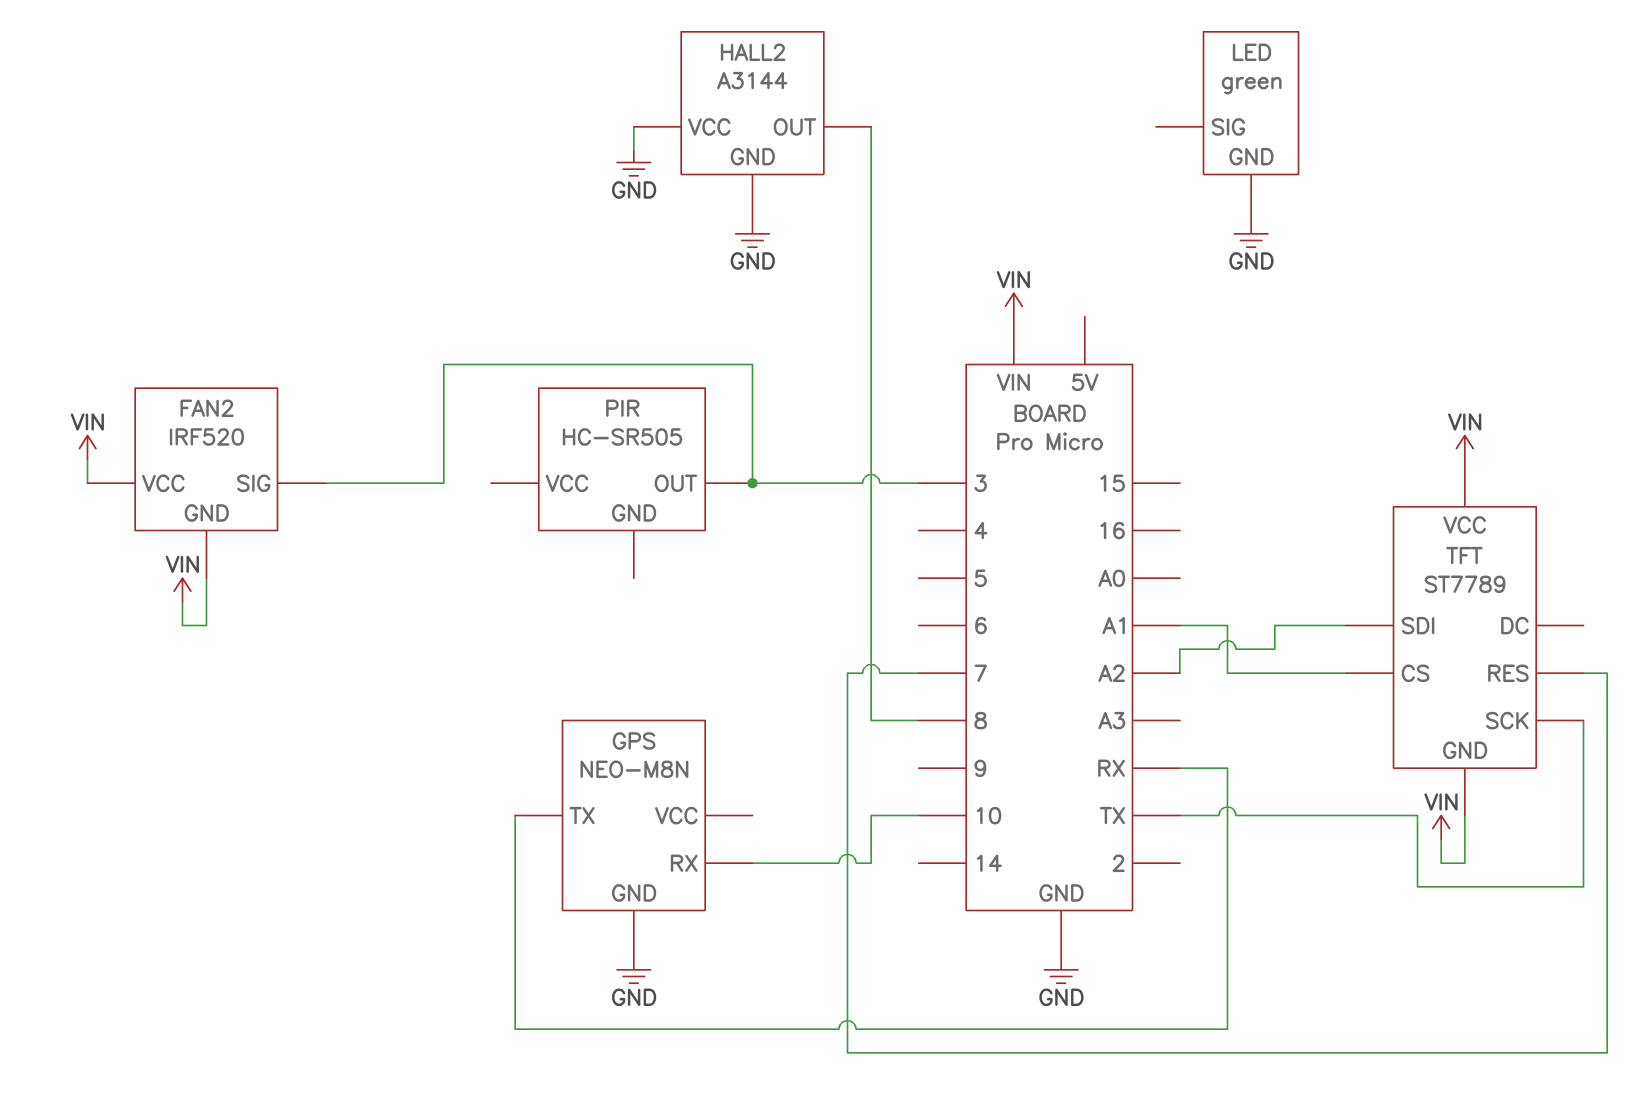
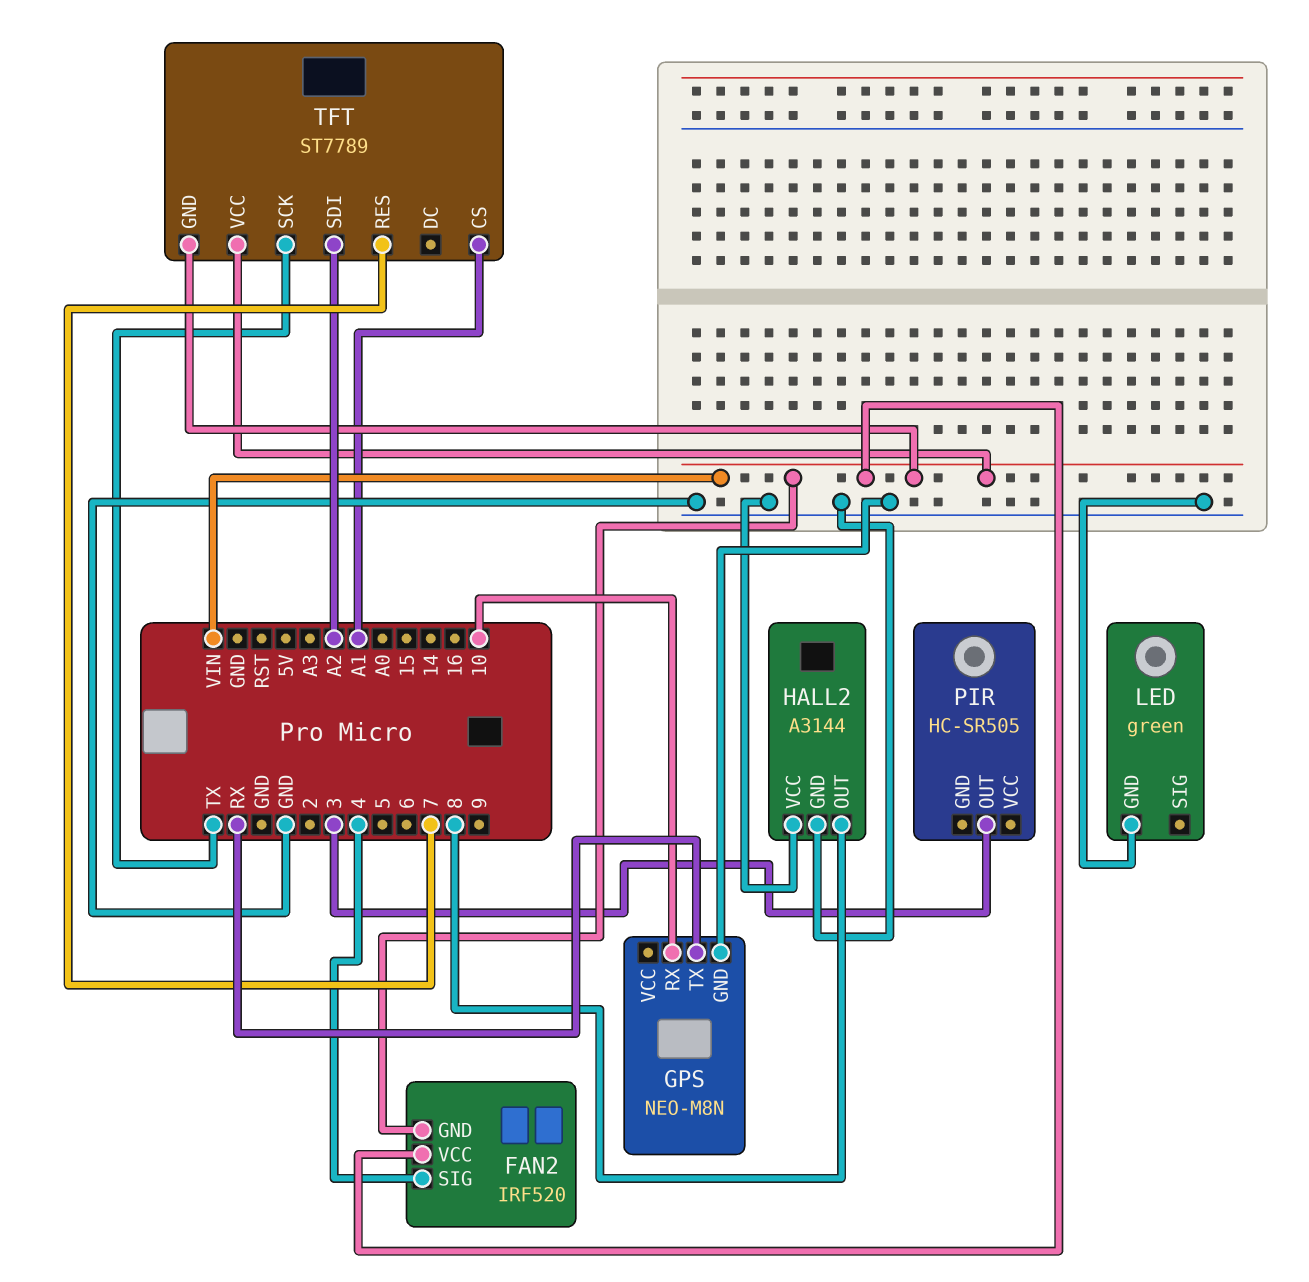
FAN2 pin SIG: 3 -> 4

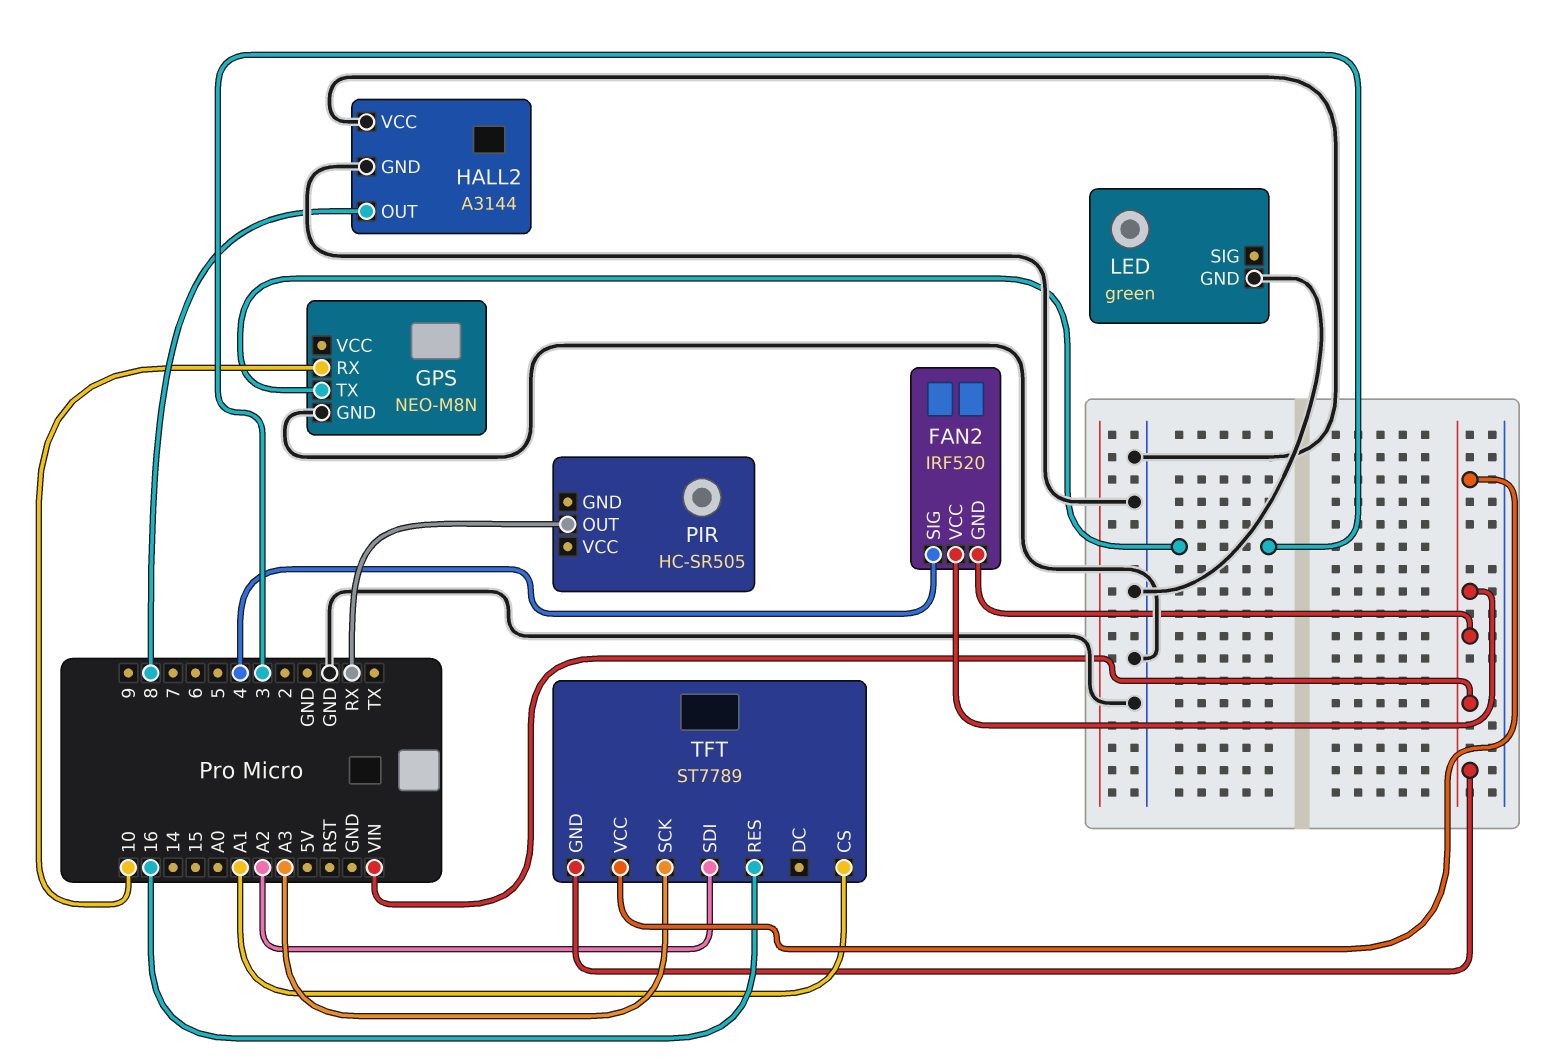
GPS pin TX: RX -> 3
PIR pin OUT: 3 -> RX
TFT pin RES: 7 -> 16
TFT pin SCK: TX -> A3

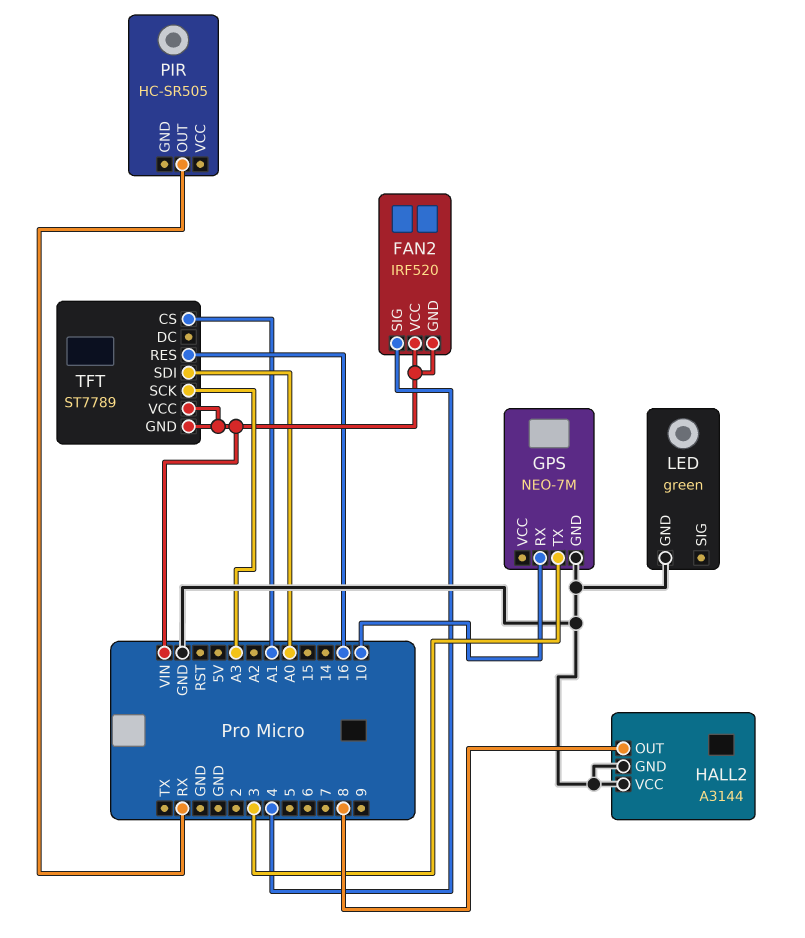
GPS: NEO-M8N -> NEO-7M
TFT pin SDI: A2 -> A0

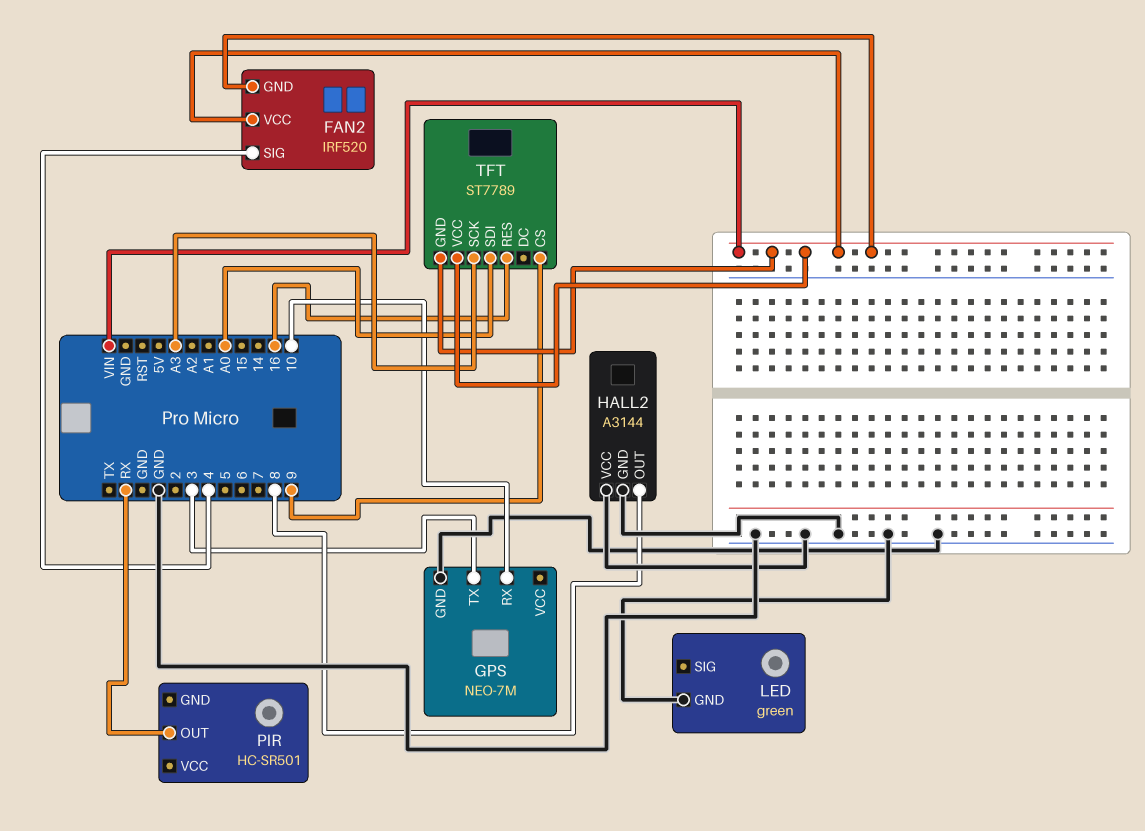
PIR: HC-SR505 -> HC-SR501
TFT pin CS: A1 -> 9

